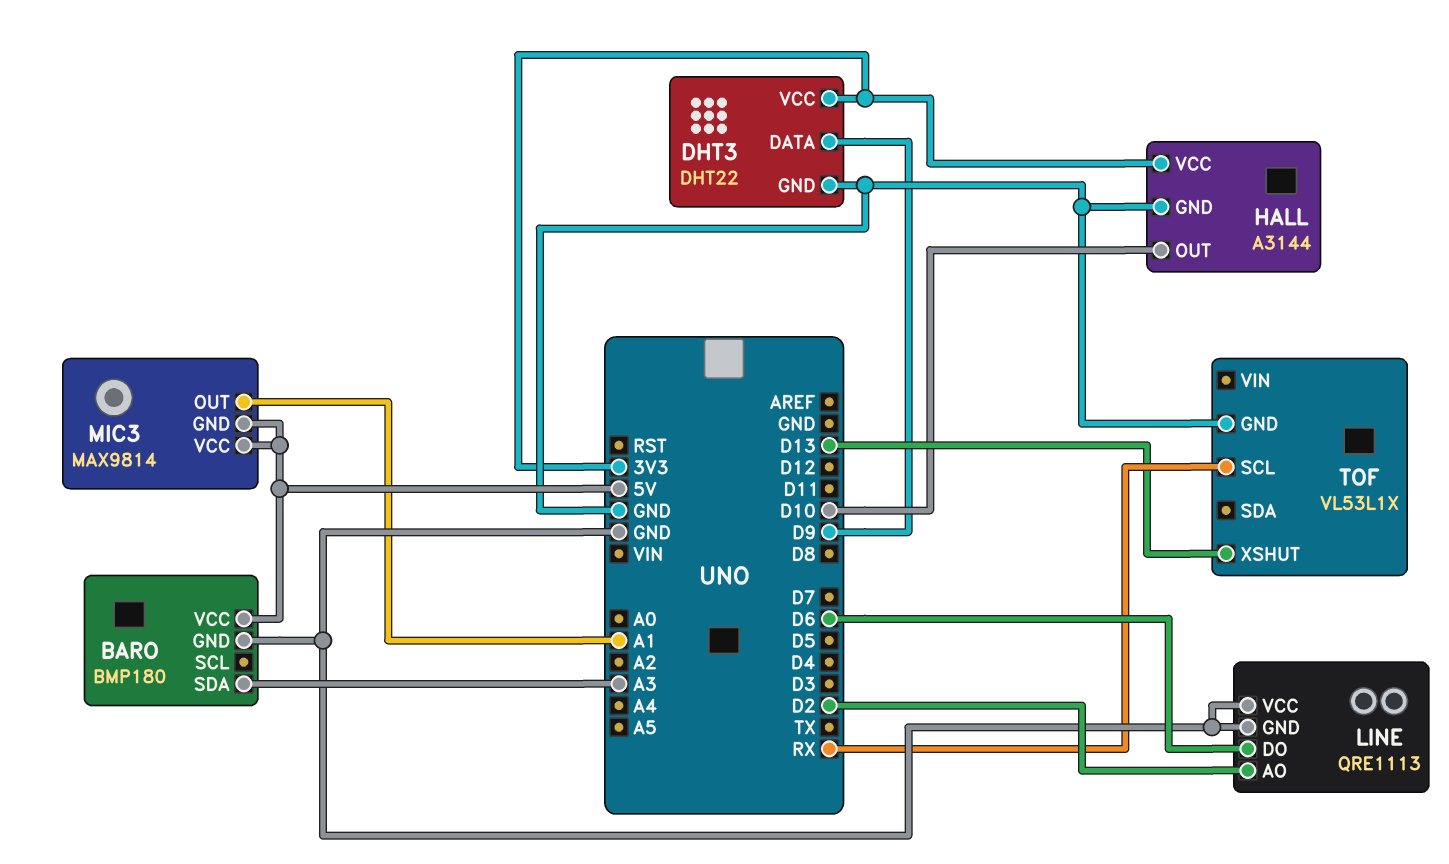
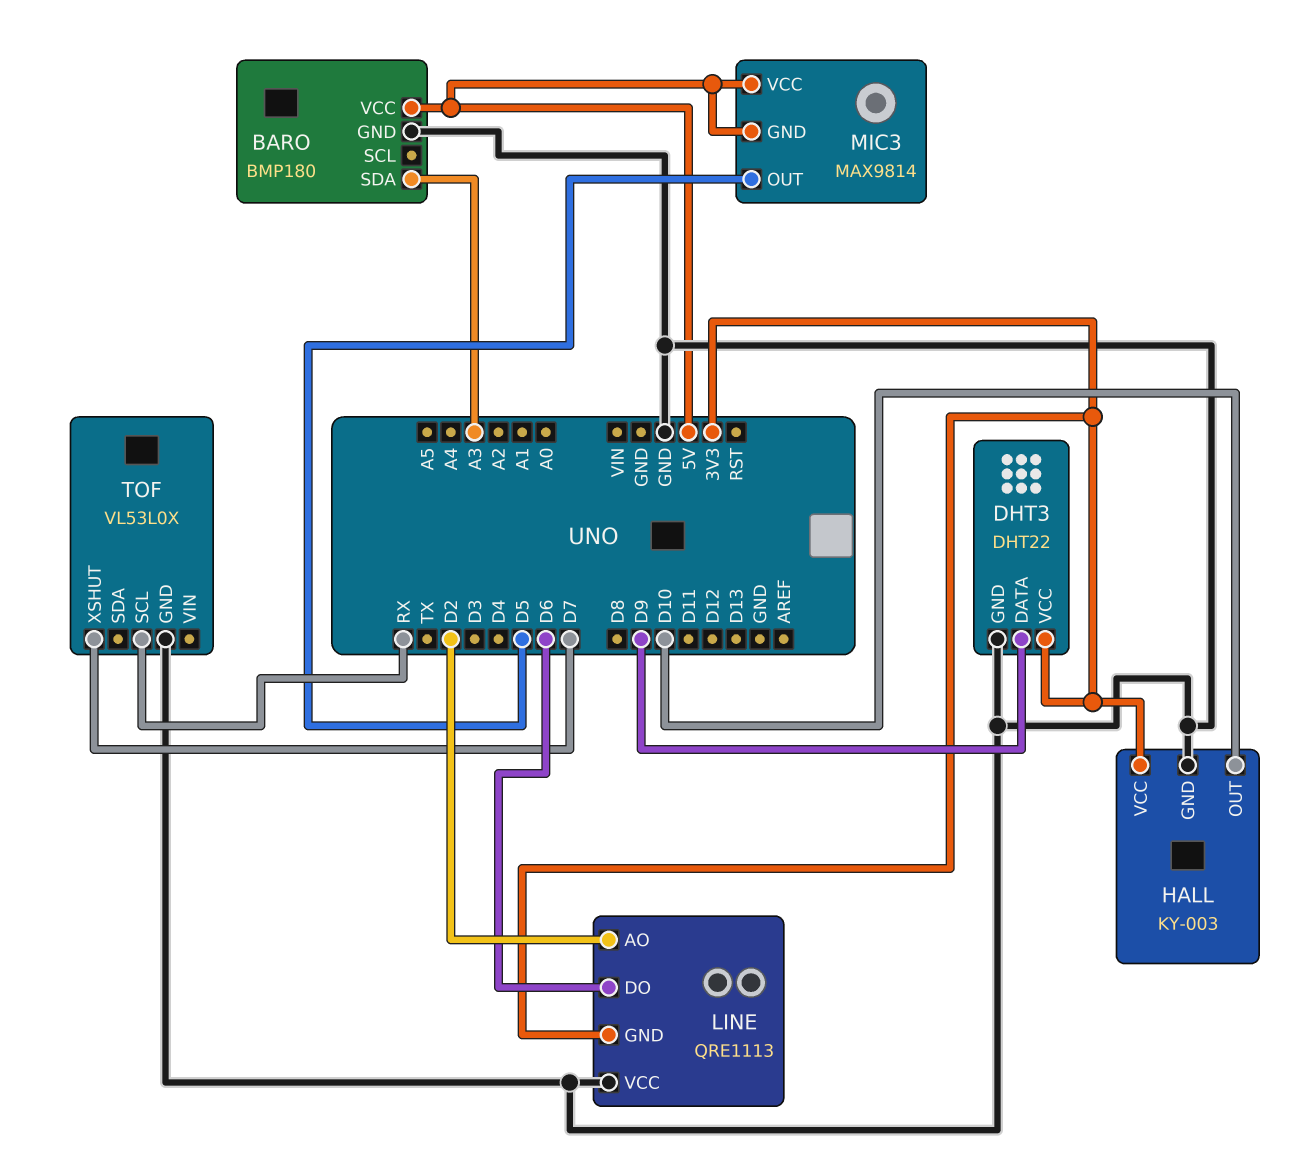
HALL: A3144 -> KY-003
LINE pin GND: GND -> 3V3
MIC3 pin OUT: A1 -> D5
TOF: VL53L1X -> VL53L0X
TOF pin XSHUT: D13 -> D7

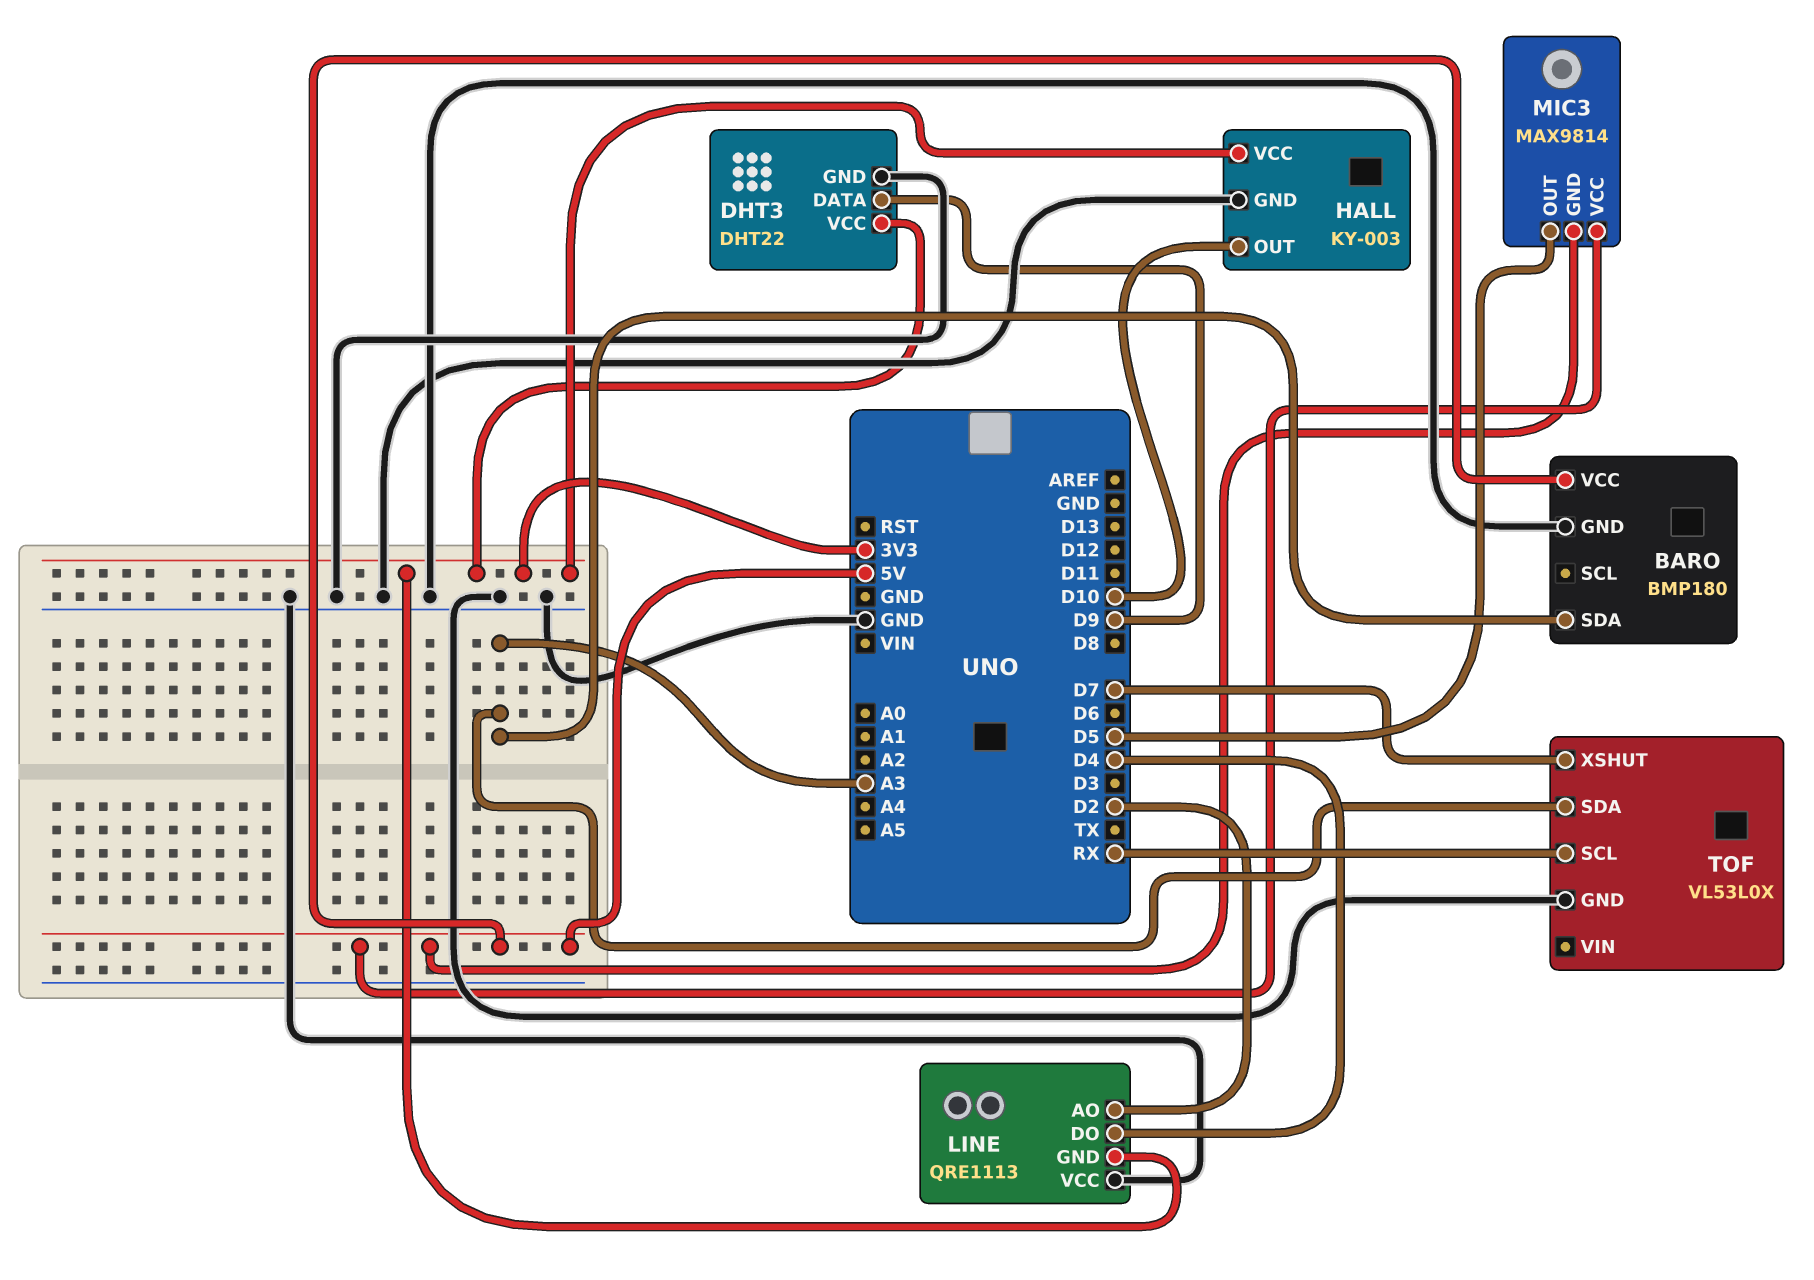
LINE pin DO: D6 -> D4
TOF pin SDA: none -> A3

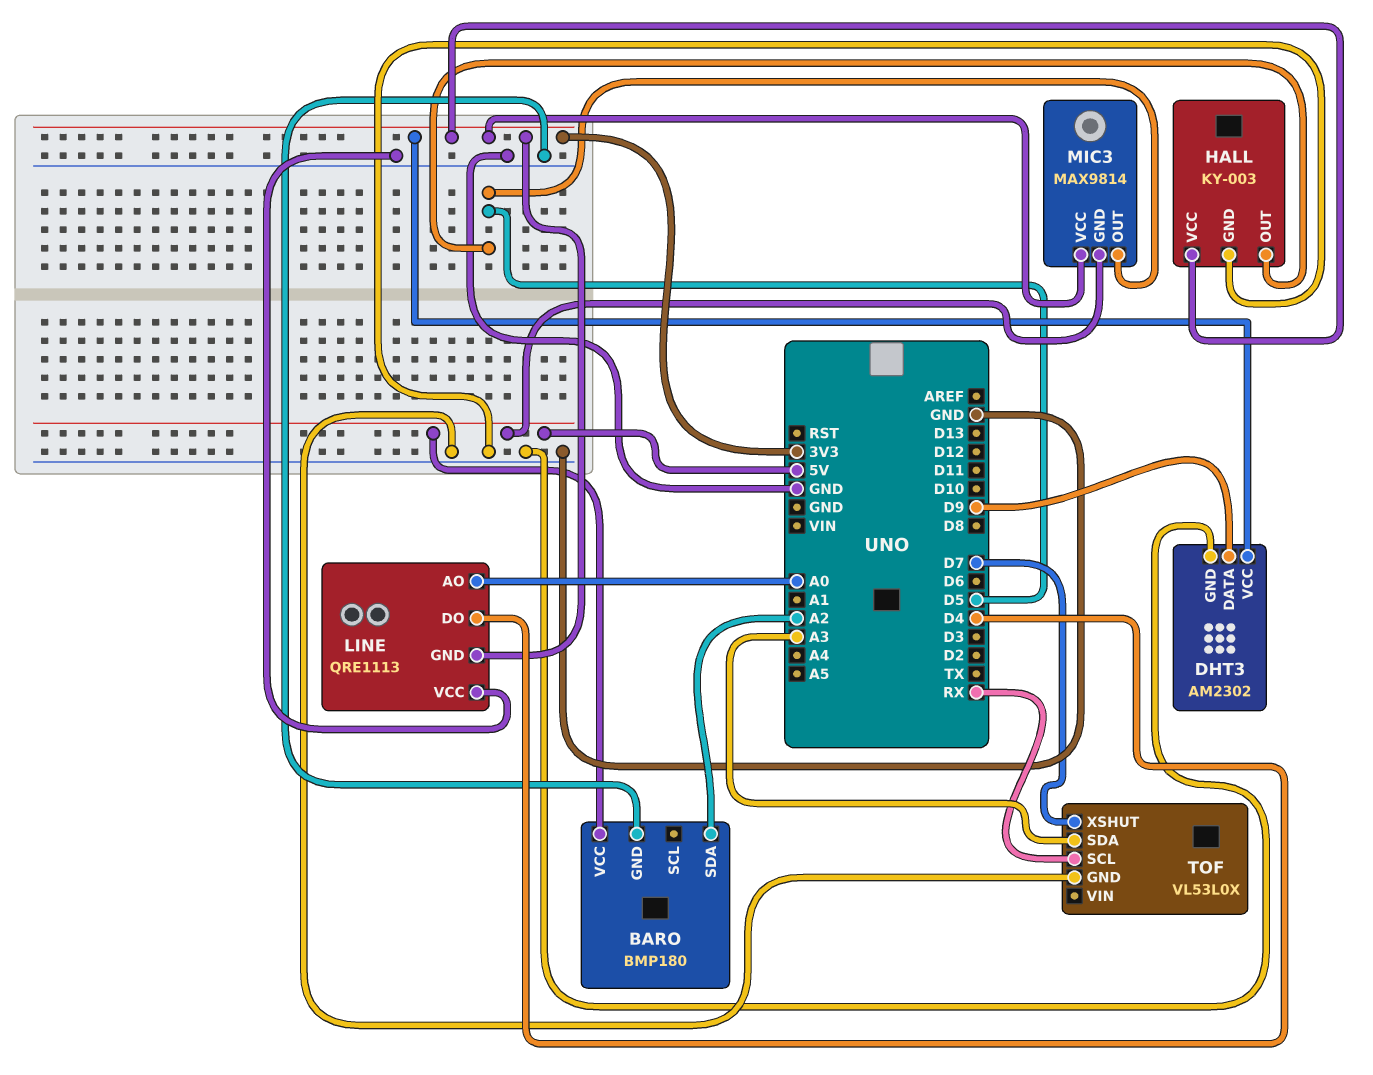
BARO pin SDA: A3 -> A2
DHT3: DHT22 -> AM2302
HALL pin OUT: D10 -> D5
LINE pin AO: D2 -> A0
MIC3 pin VCC: 5V -> 3V3

